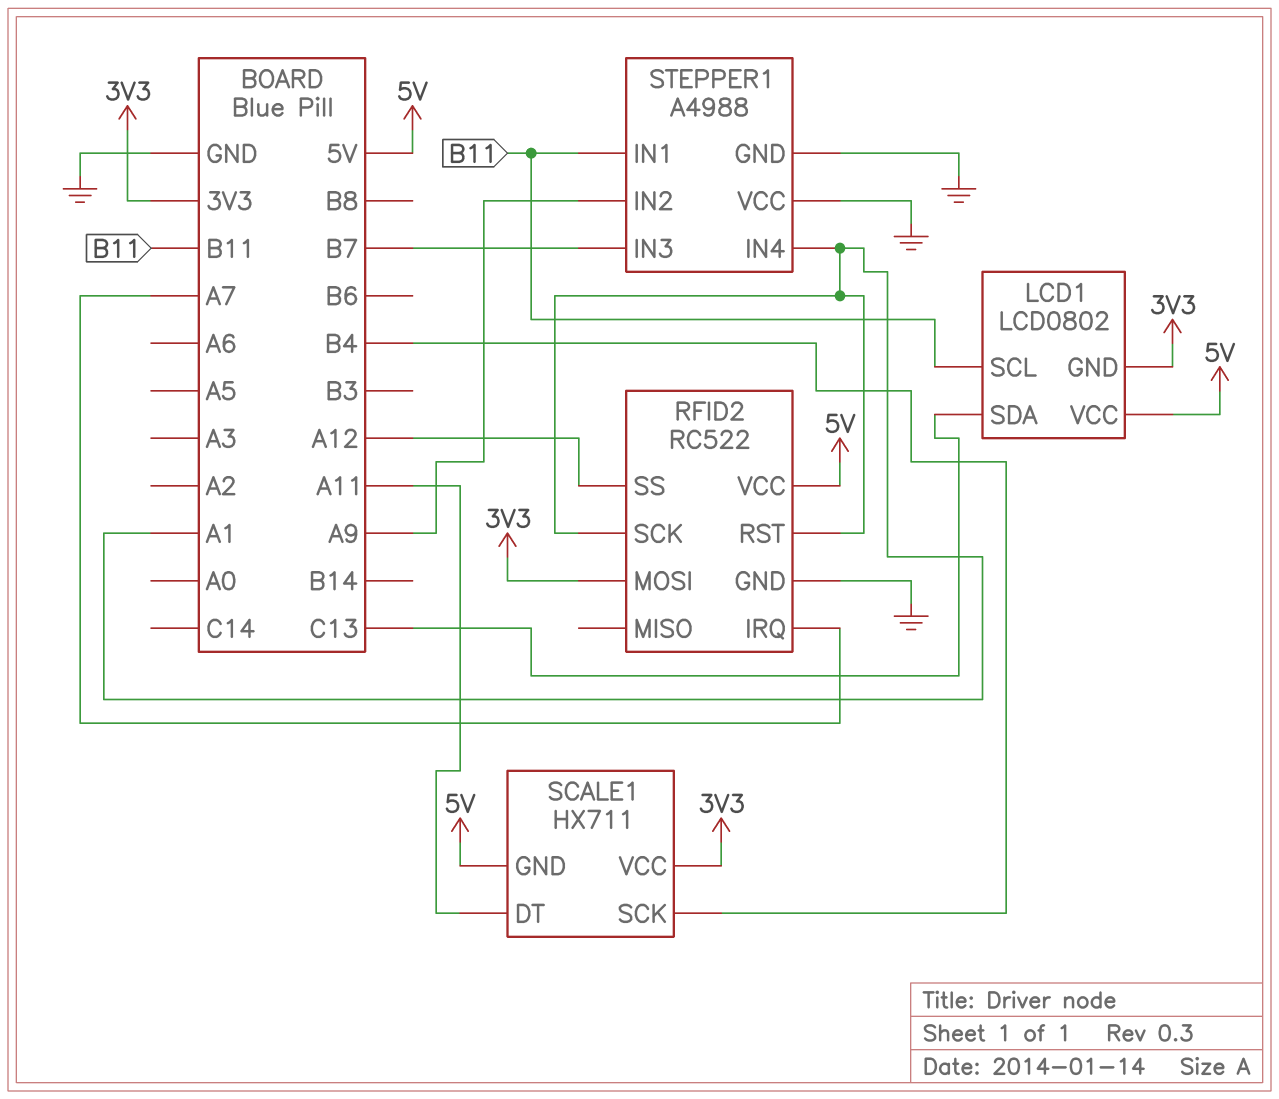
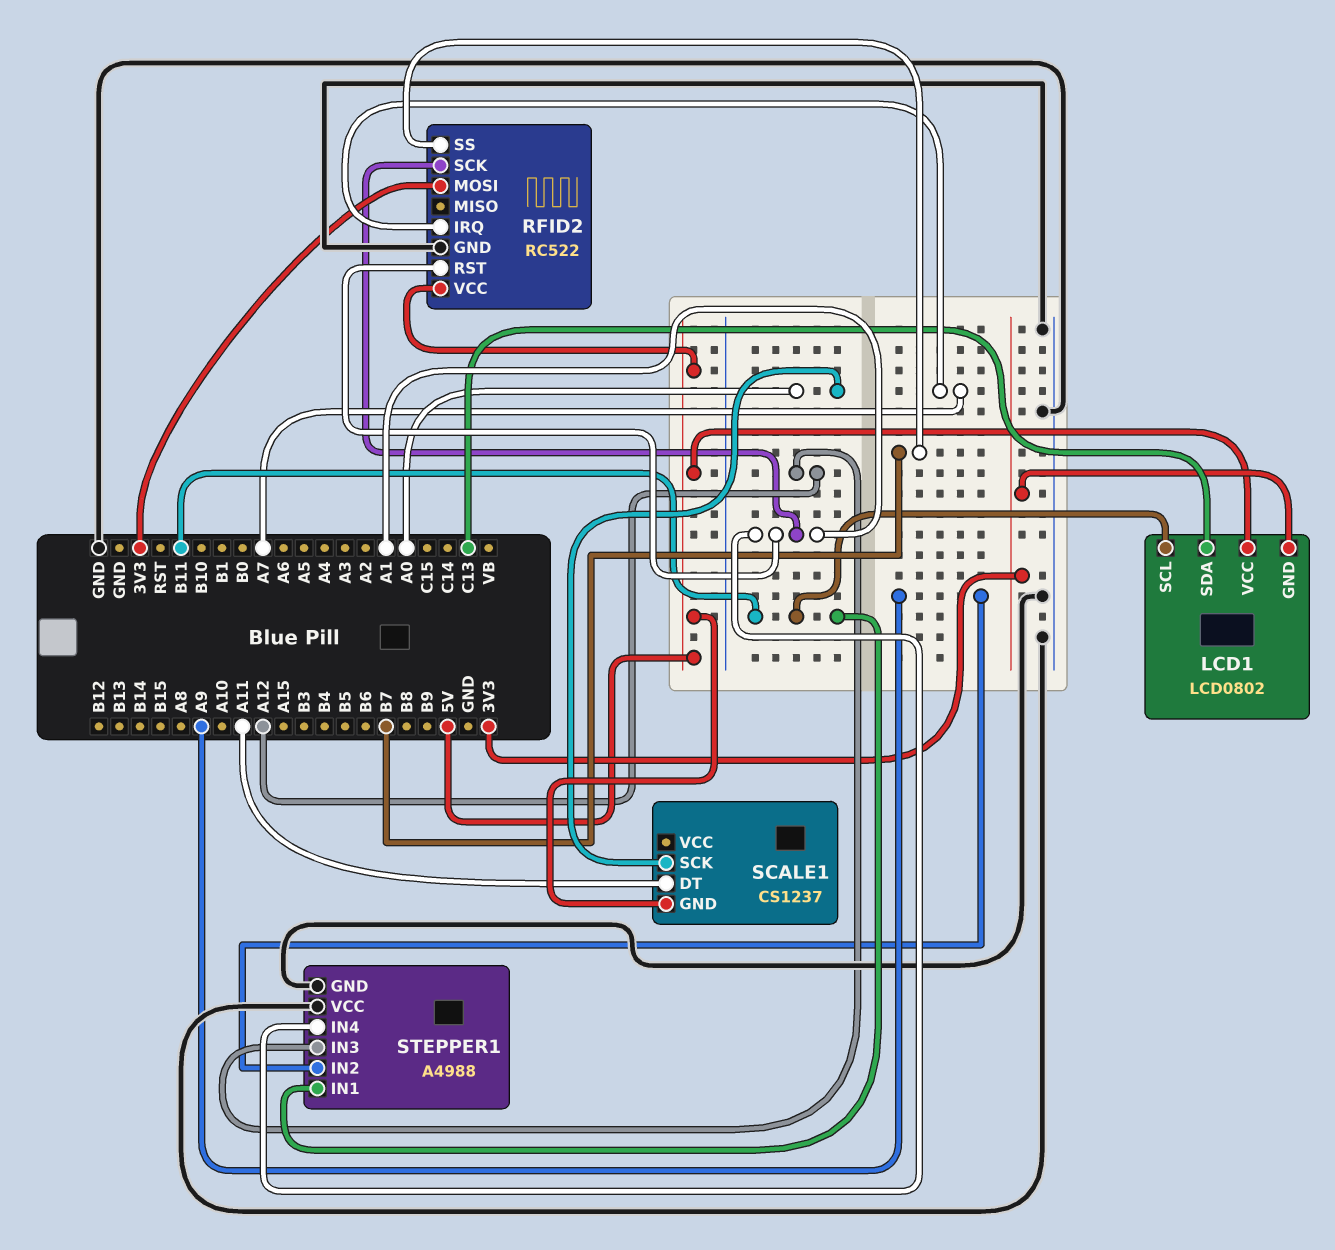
RFID2 pin SS: A12 -> B7
SCALE1: HX711 -> CS1237
SCALE1 pin SCK: B4 -> A0
SCALE1 pin VCC: 3V3 -> none
STEPPER1 pin IN3: B7 -> A12

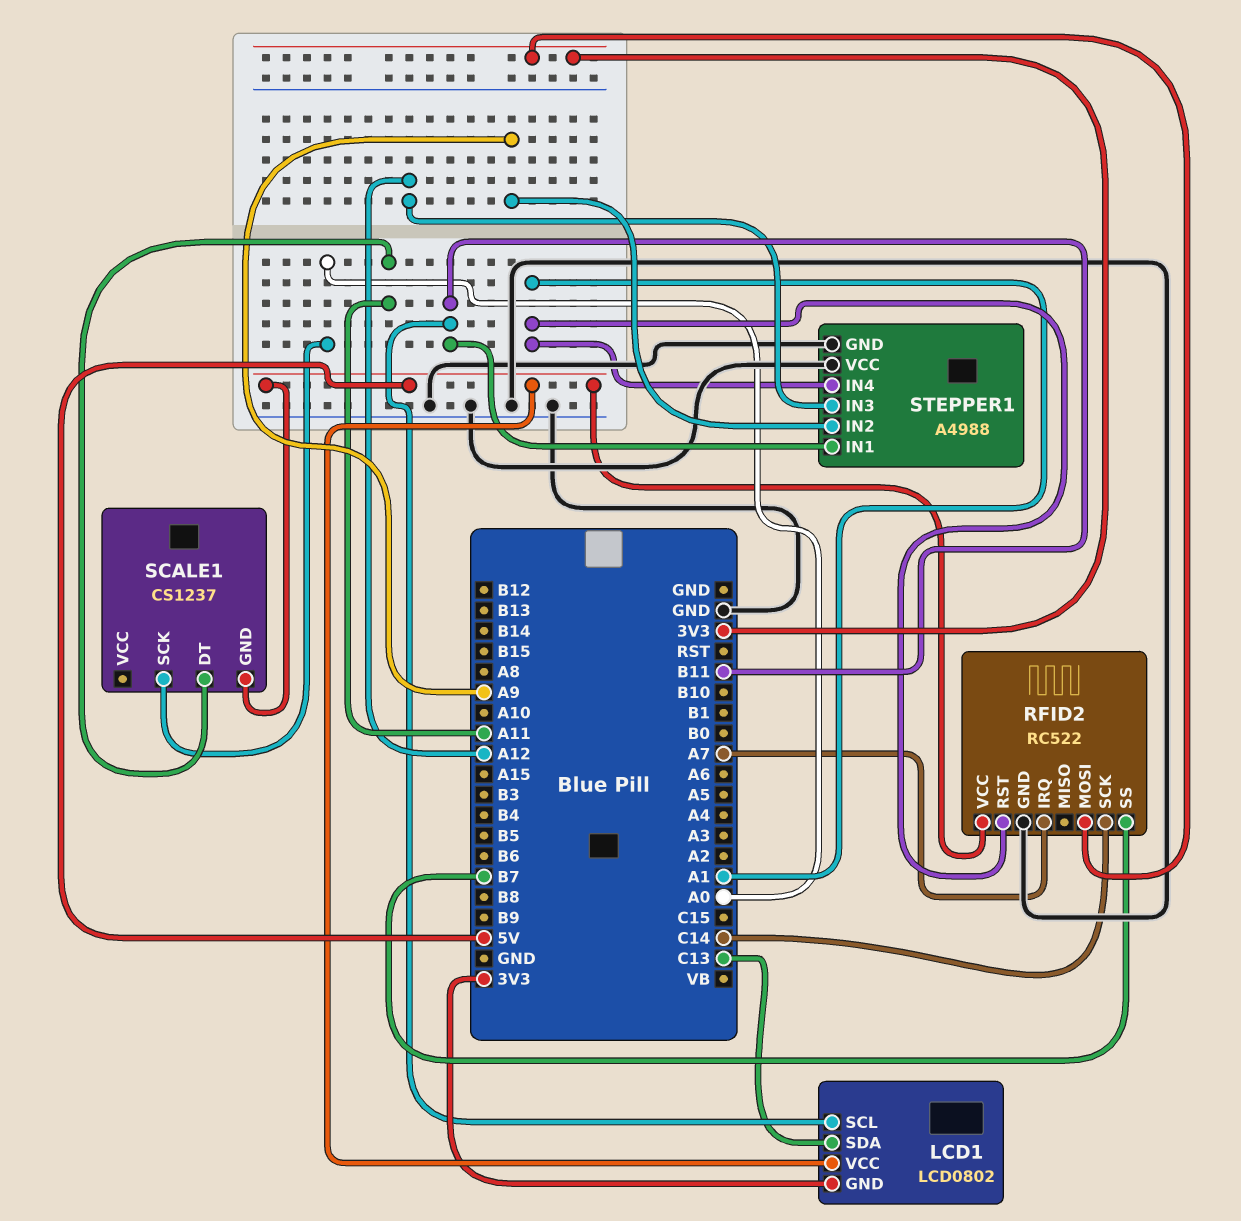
RFID2 pin SCK: A1 -> C14

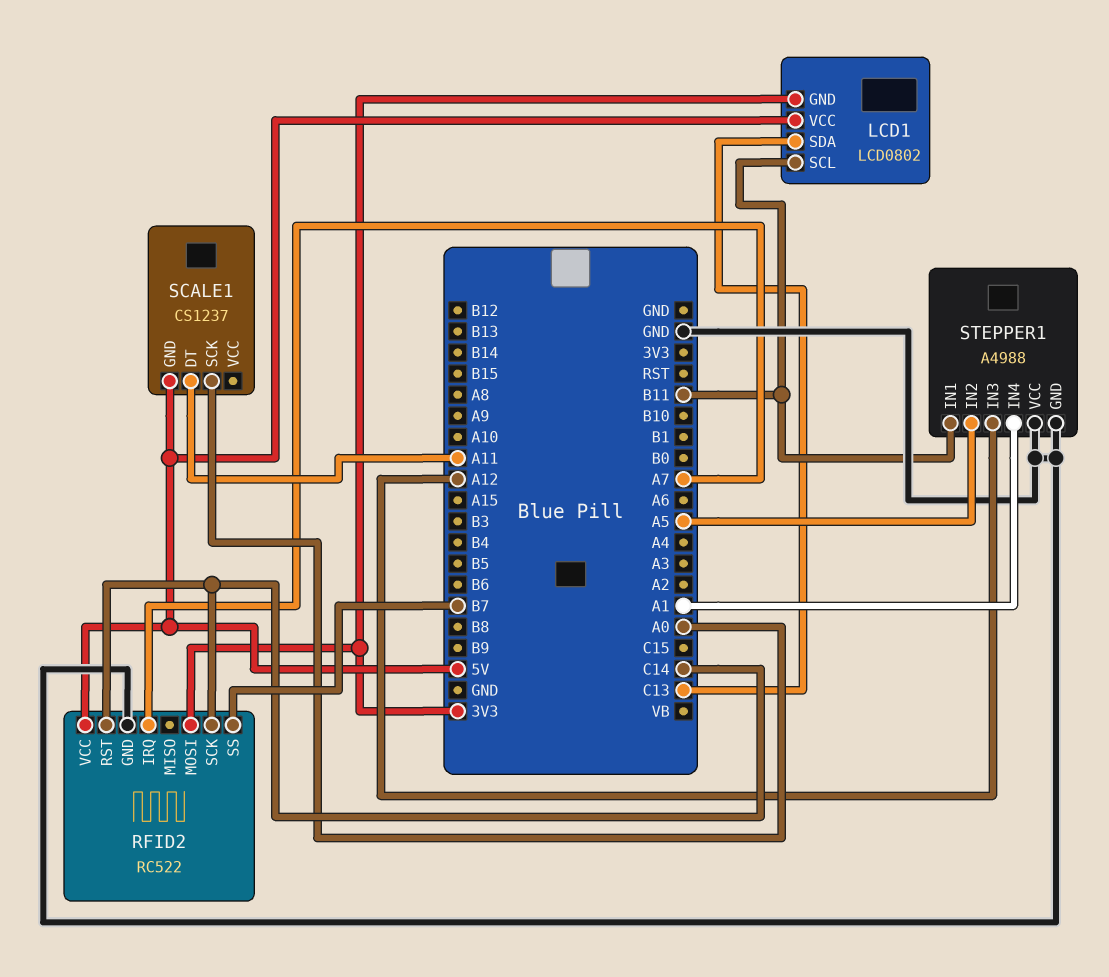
RFID2 pin RST: A1 -> C14
STEPPER1 pin IN2: A9 -> A5

